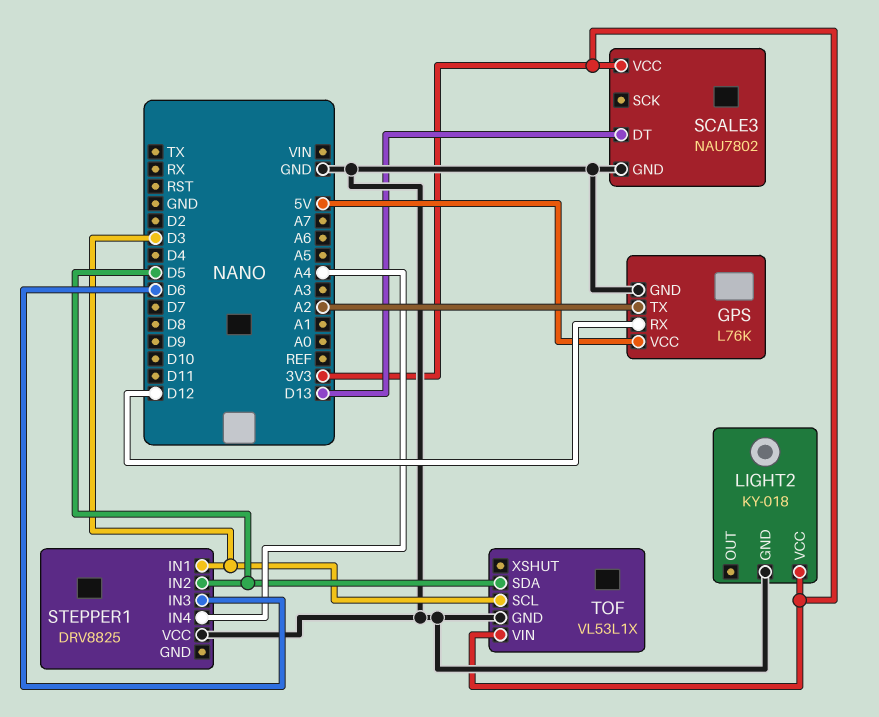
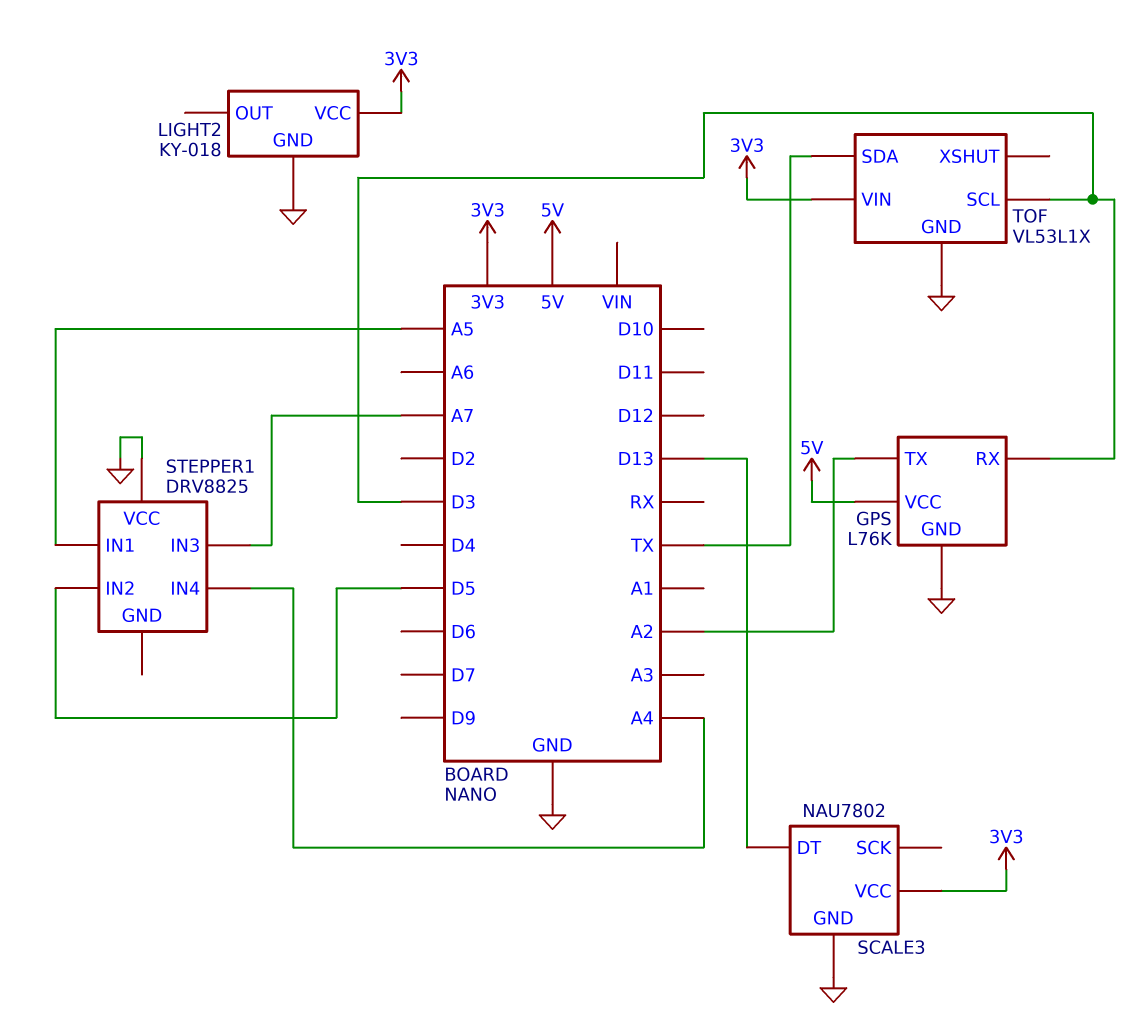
GPS pin RX: D12 -> D3
STEPPER1 pin IN1: D3 -> A5
STEPPER1 pin IN3: D6 -> A7
TOF pin SDA: D5 -> TX

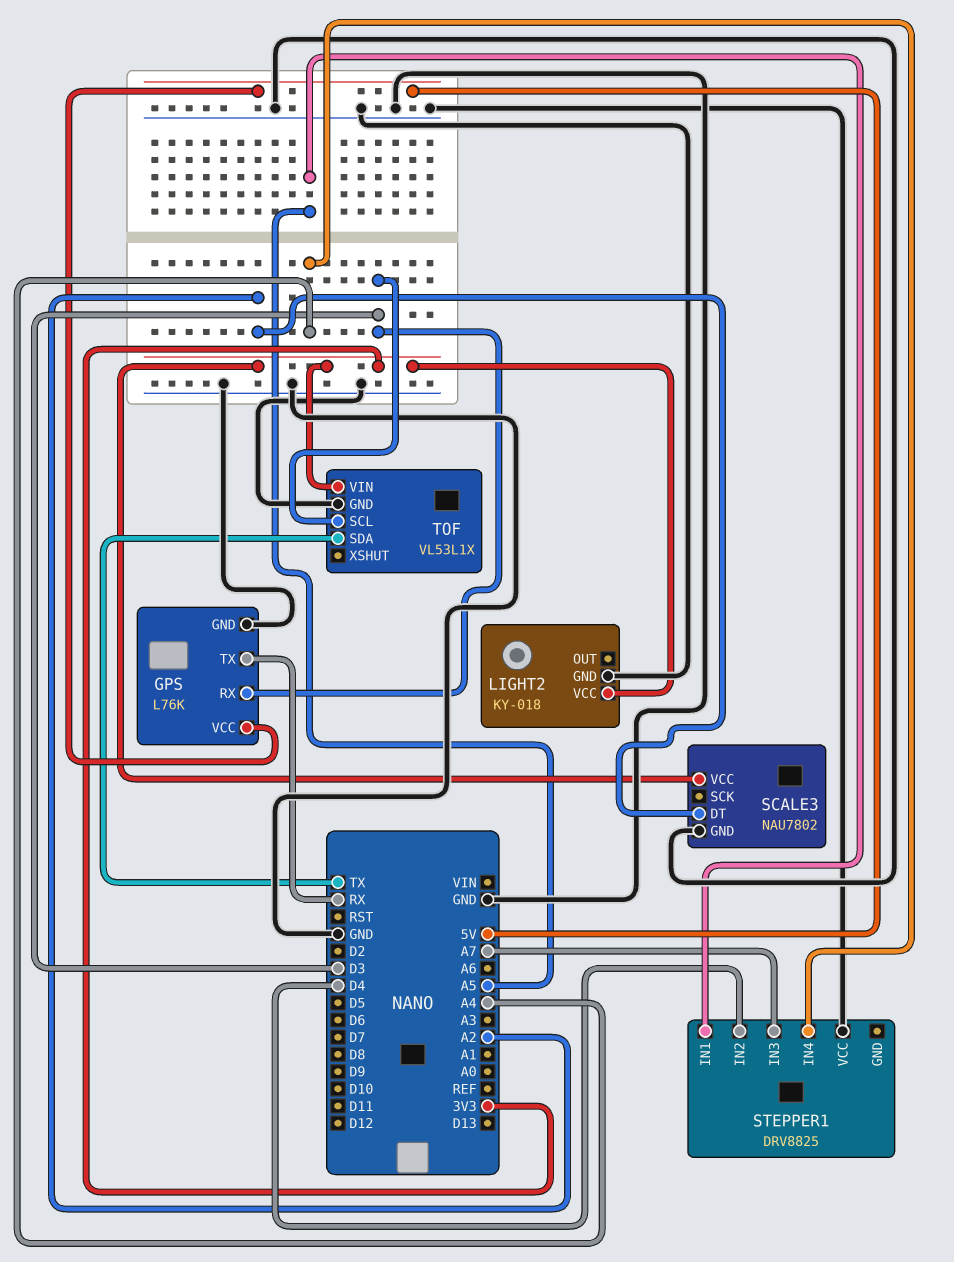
GPS pin TX: A2 -> RX
SCALE3 pin DT: D13 -> A2
STEPPER1 pin IN2: D5 -> D4

